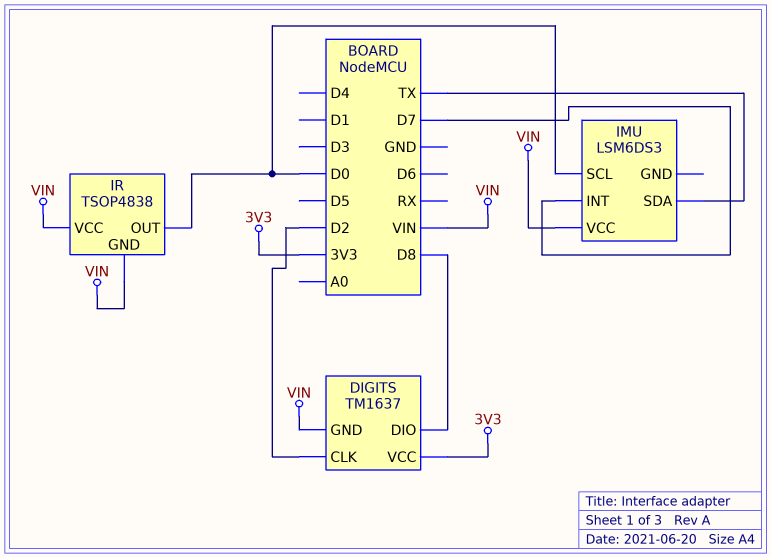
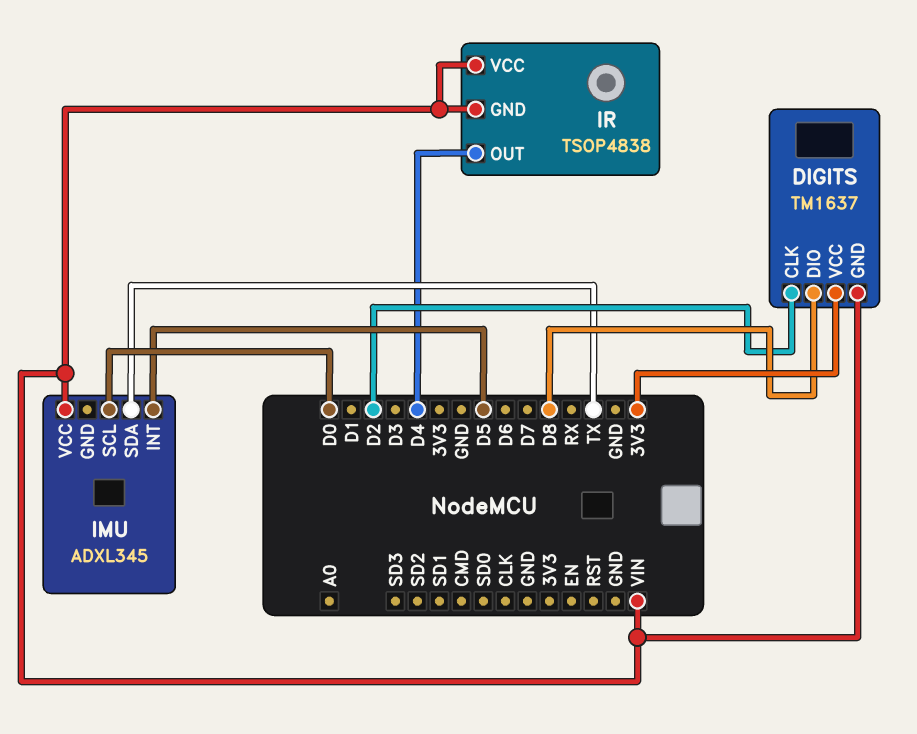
IMU: LSM6DS3 -> ADXL345
IMU pin INT: D7 -> D5
IR pin OUT: D0 -> D4

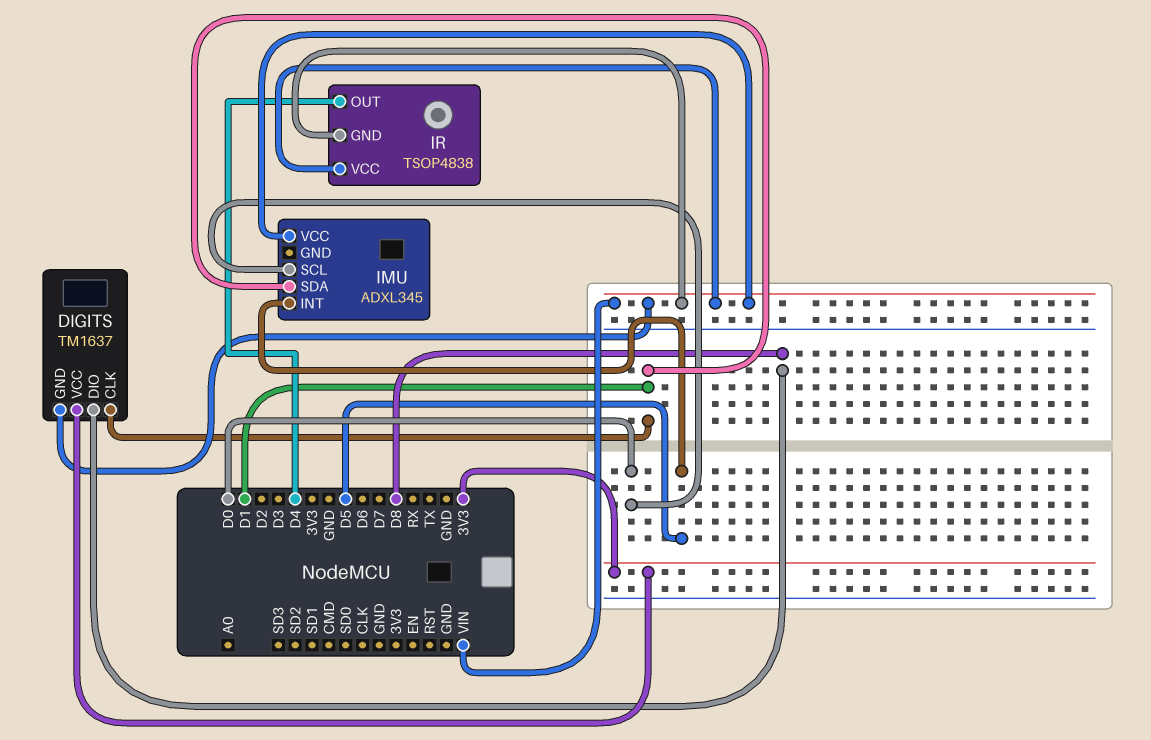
DIGITS pin CLK: D2 -> D1
IMU pin SDA: TX -> D1

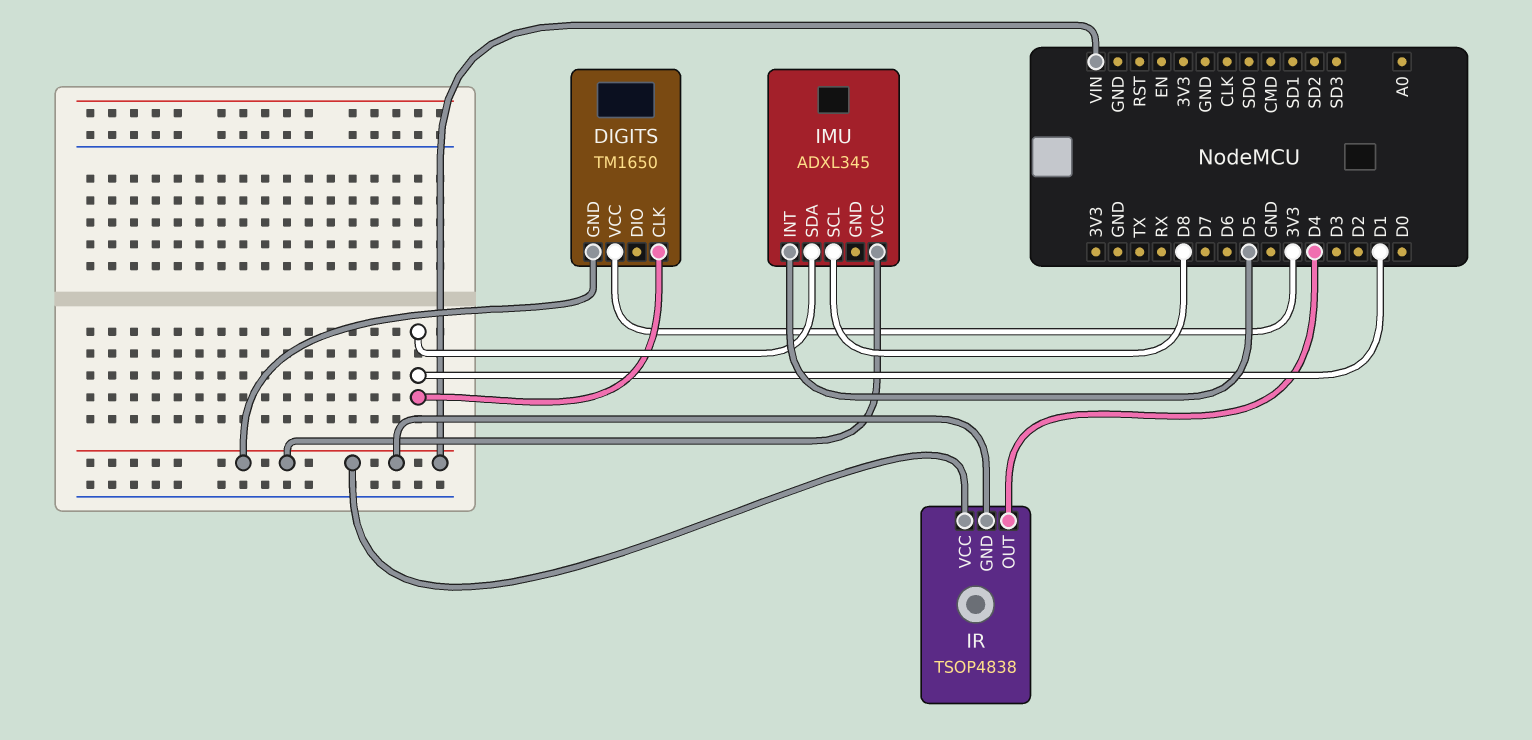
DIGITS: TM1637 -> TM1650
DIGITS pin DIO: D8 -> none
IMU pin SCL: D0 -> D8

